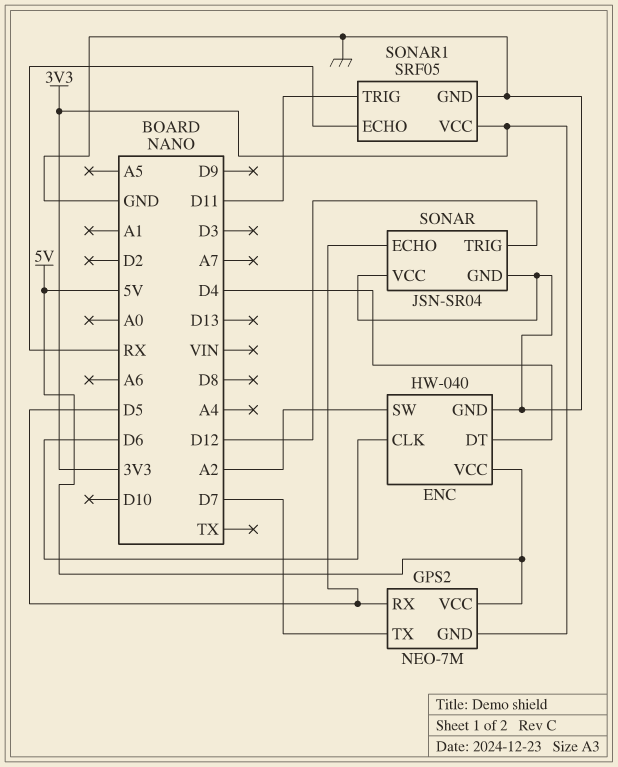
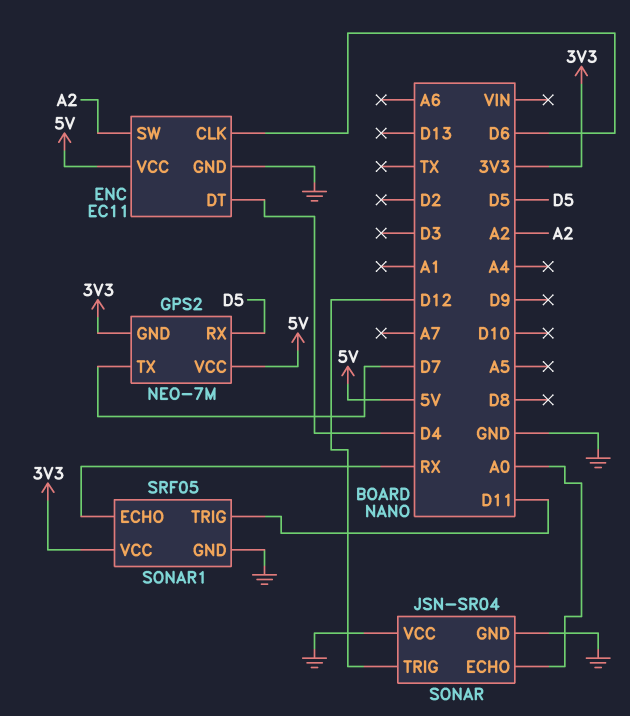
ENC: HW-040 -> EC11
SONAR pin ECHO: D5 -> A0

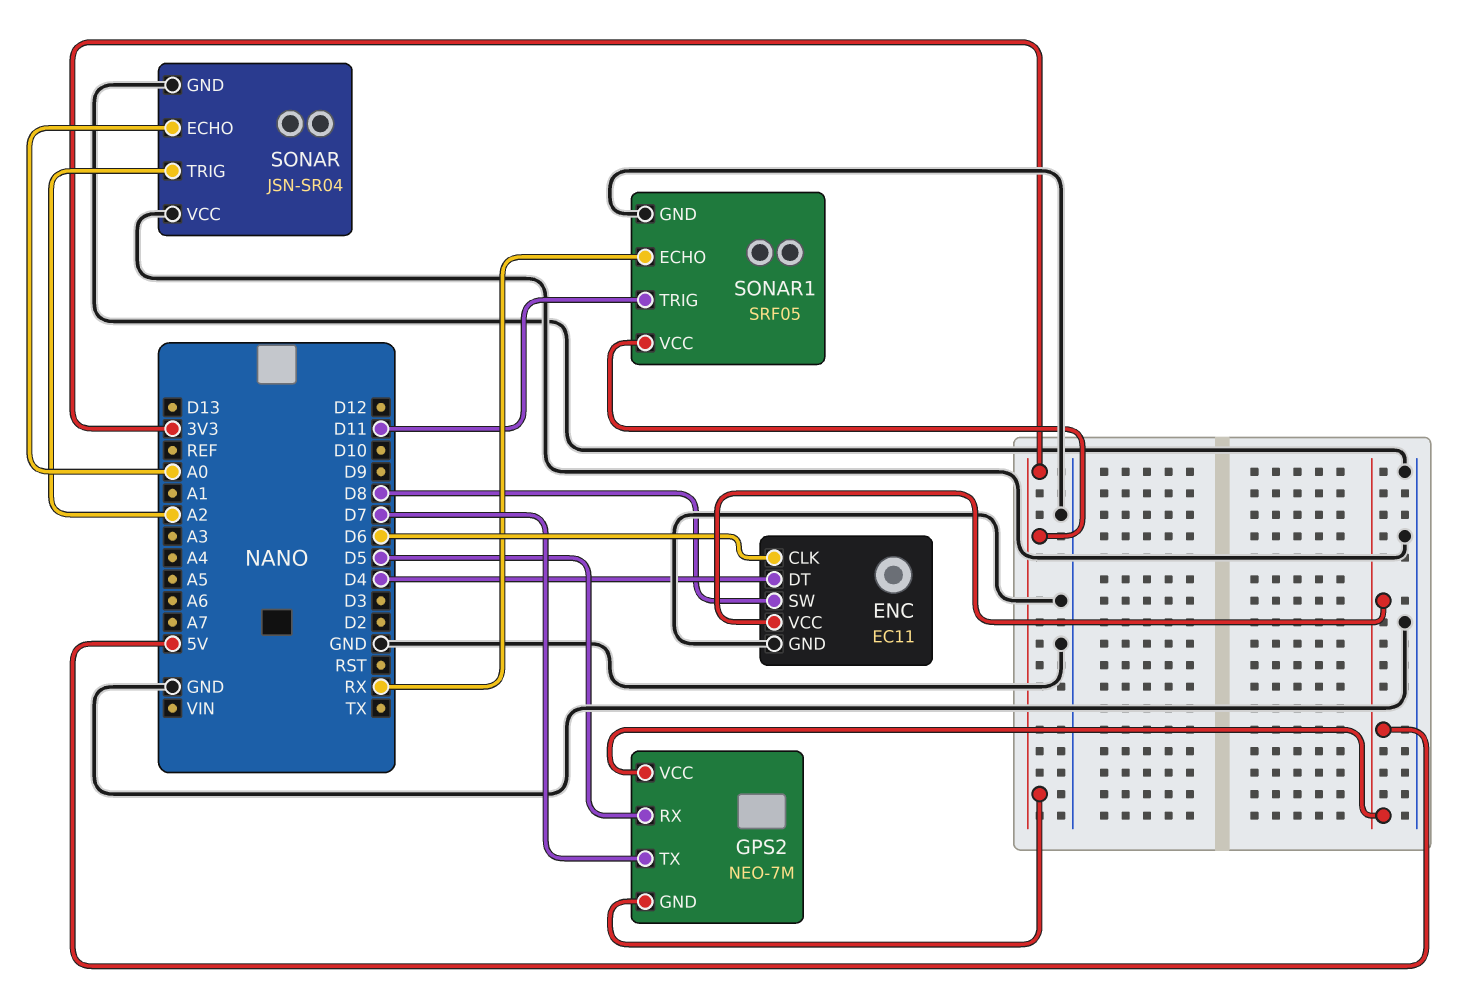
ENC pin SW: A2 -> D8
SONAR pin TRIG: D12 -> A2

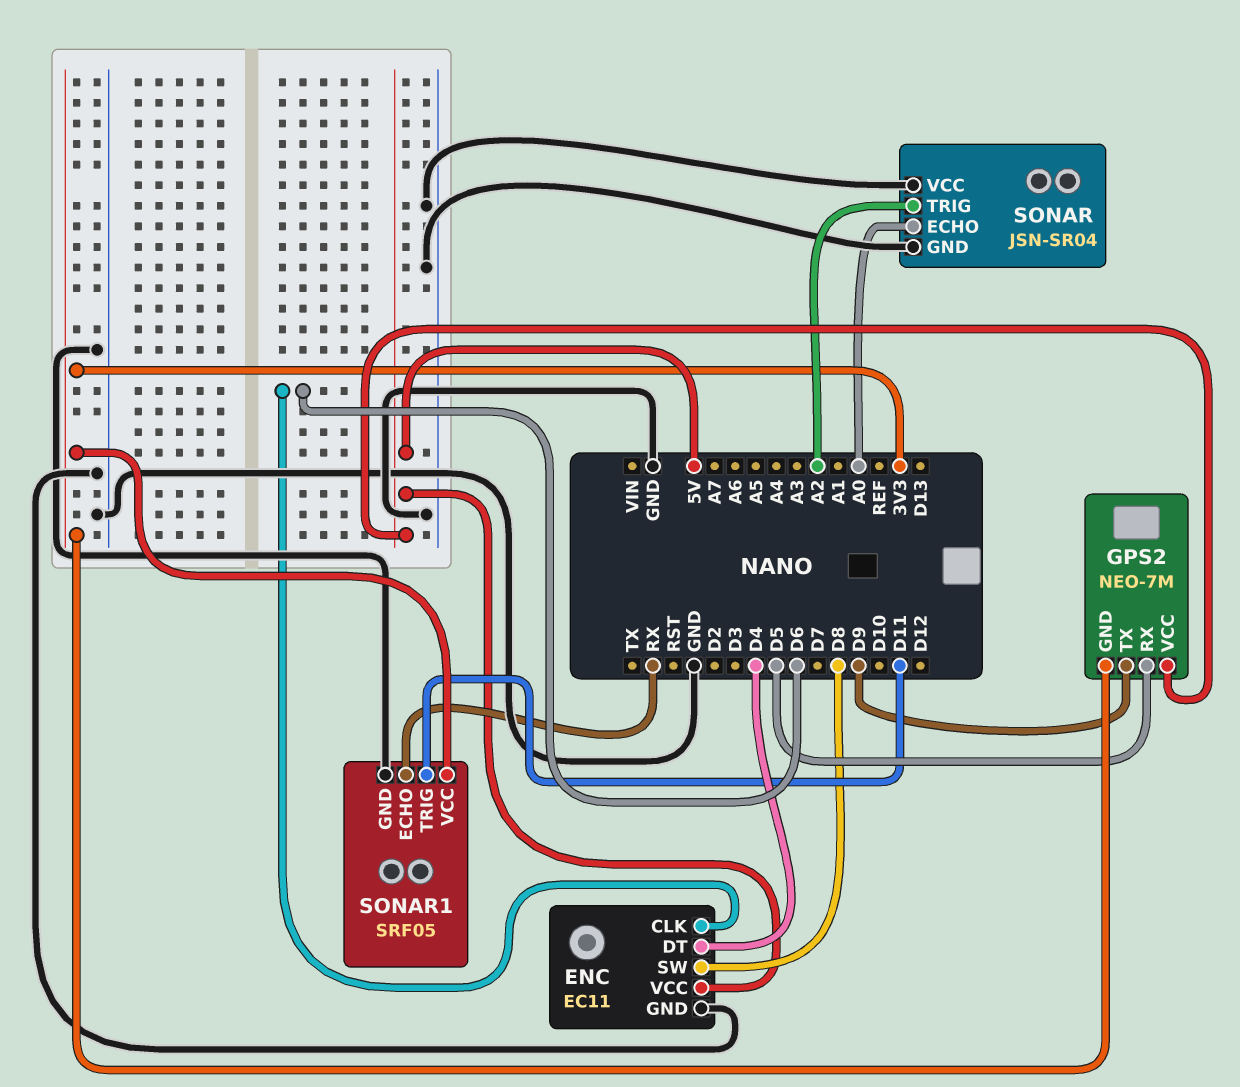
GPS2 pin TX: D7 -> D9

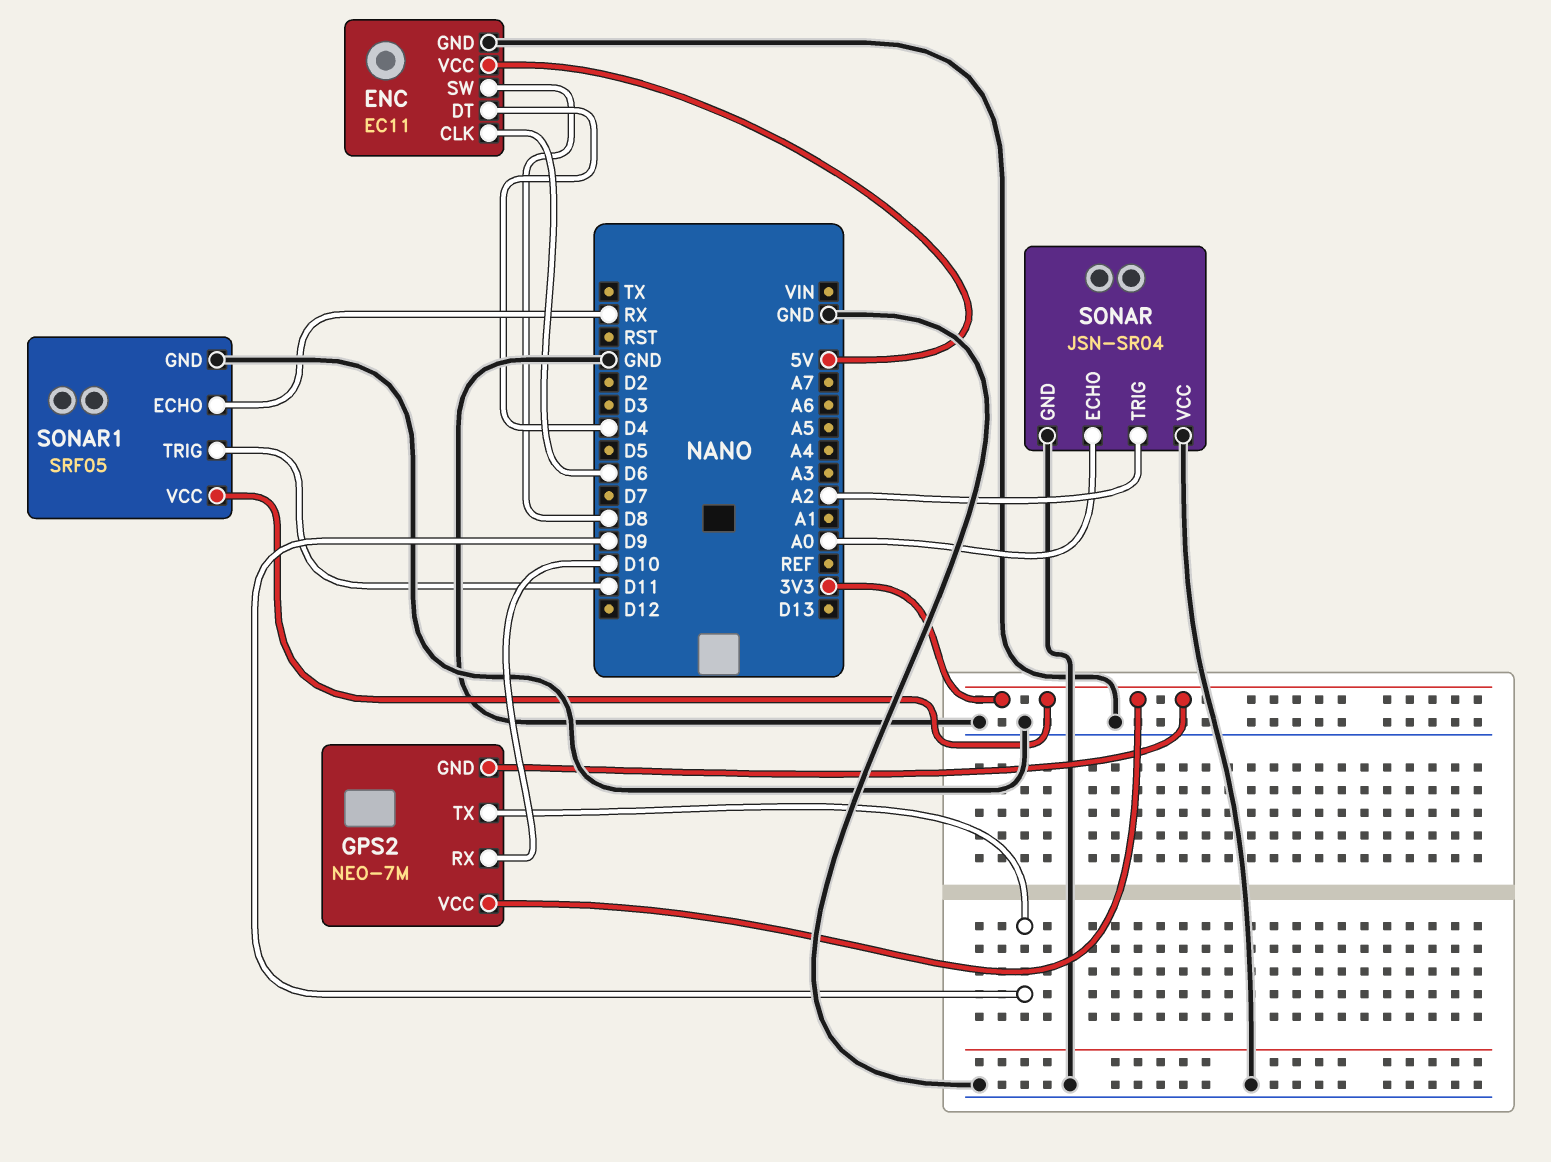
GPS2 pin RX: D5 -> D10
GPS2 pin VCC: 5V -> 3V3

